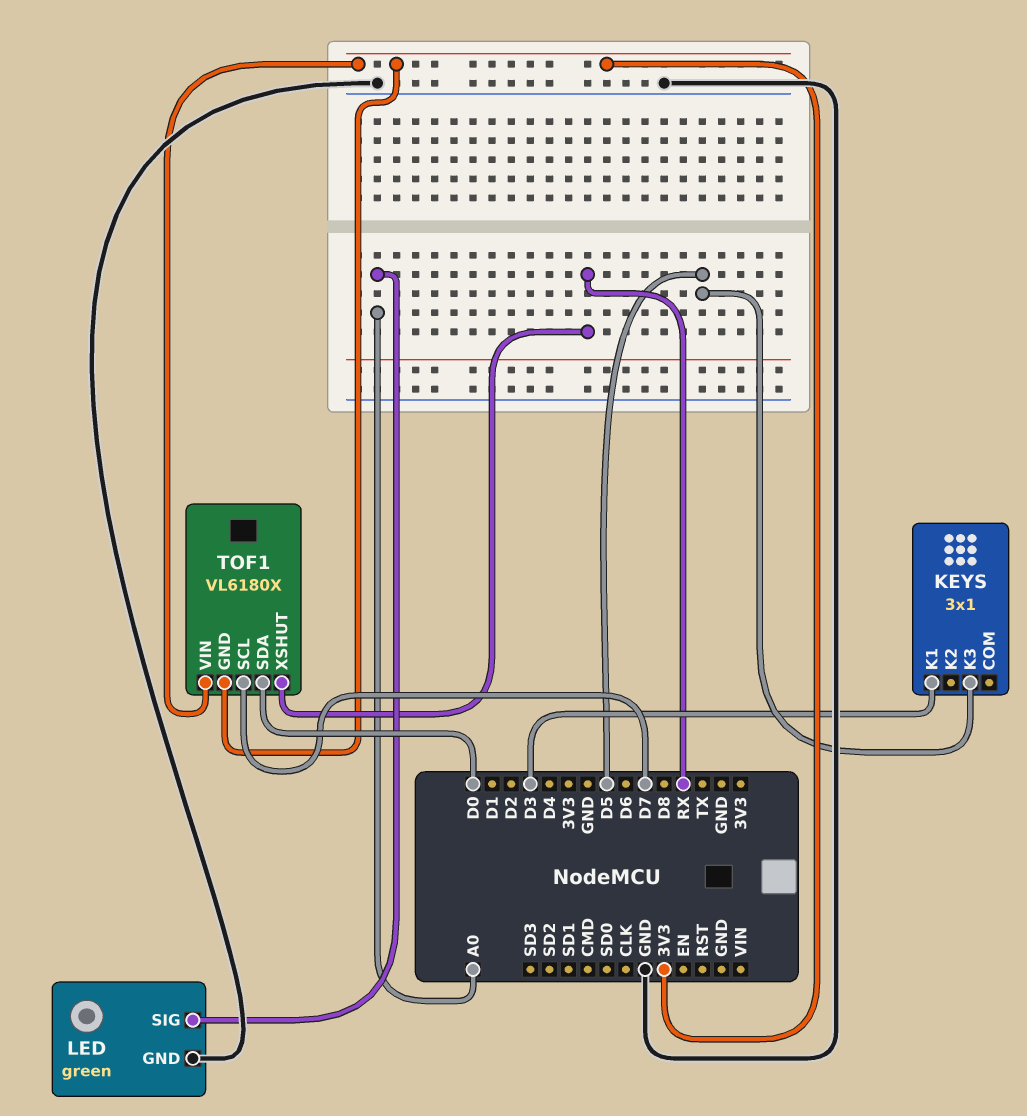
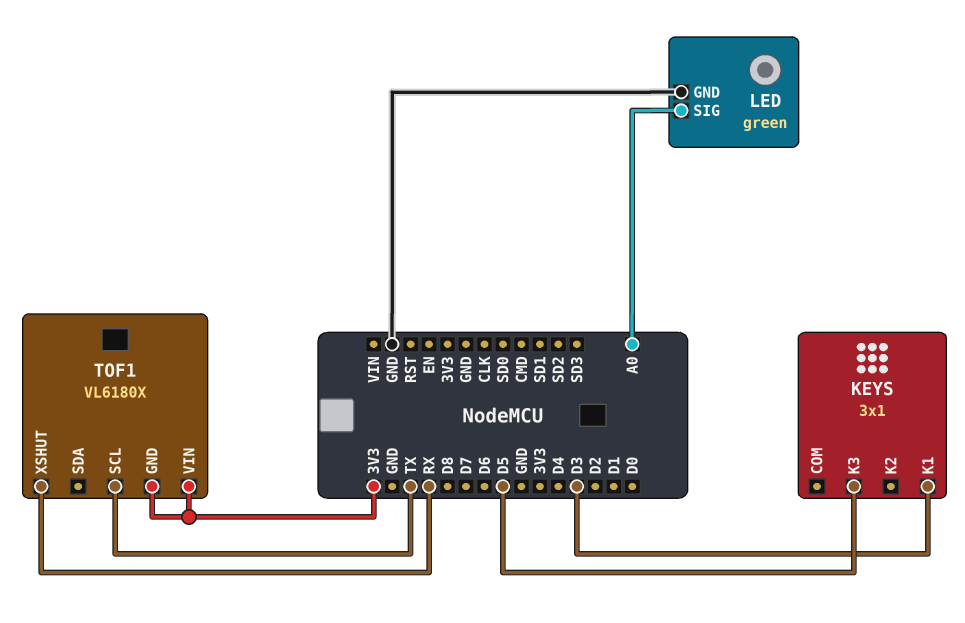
TOF1 pin SCL: D7 -> TX
TOF1 pin SDA: D0 -> none

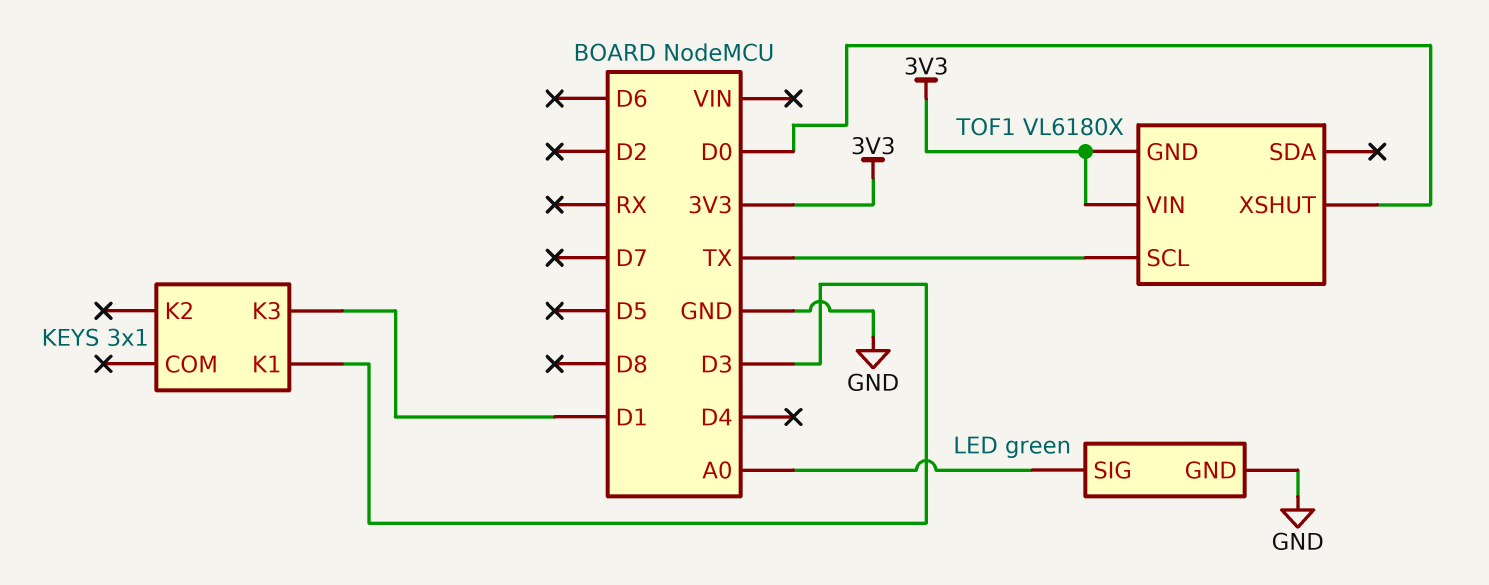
KEYS pin K3: D5 -> D1
TOF1 pin XSHUT: RX -> D0

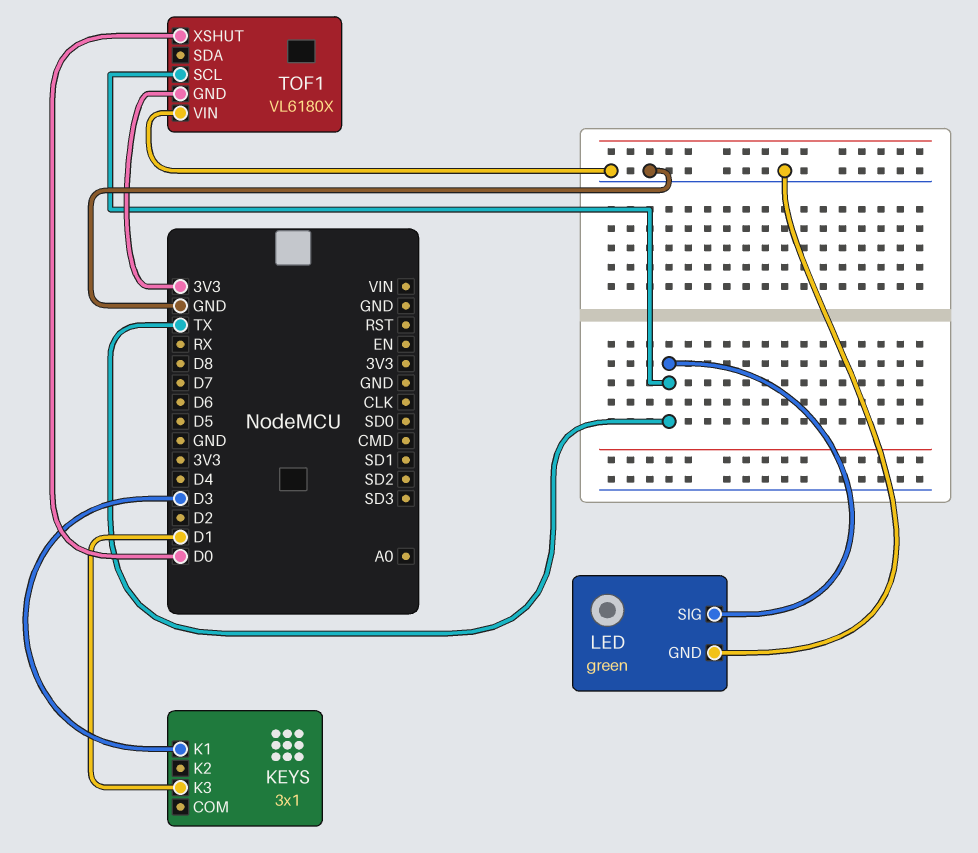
LED pin SIG: A0 -> TX
TOF1 pin VIN: 3V3 -> GND

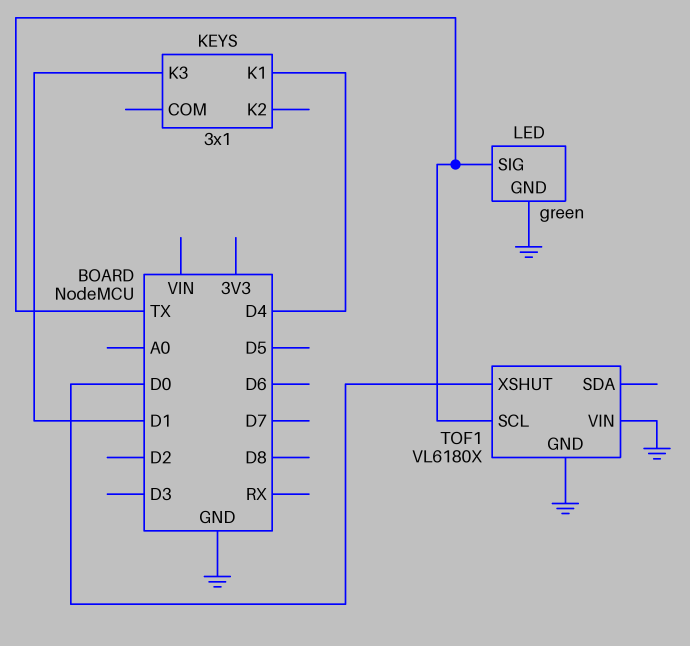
KEYS pin K1: D3 -> D4
TOF1 pin GND: 3V3 -> GND

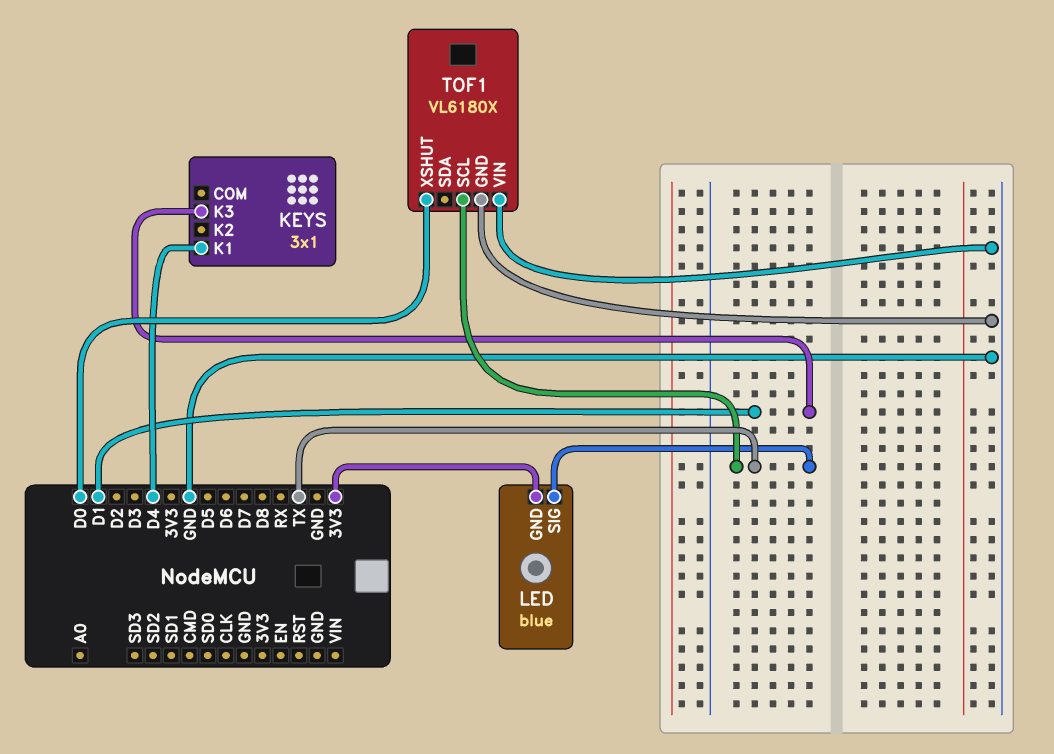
LED: green -> blue
LED pin GND: GND -> 3V3

